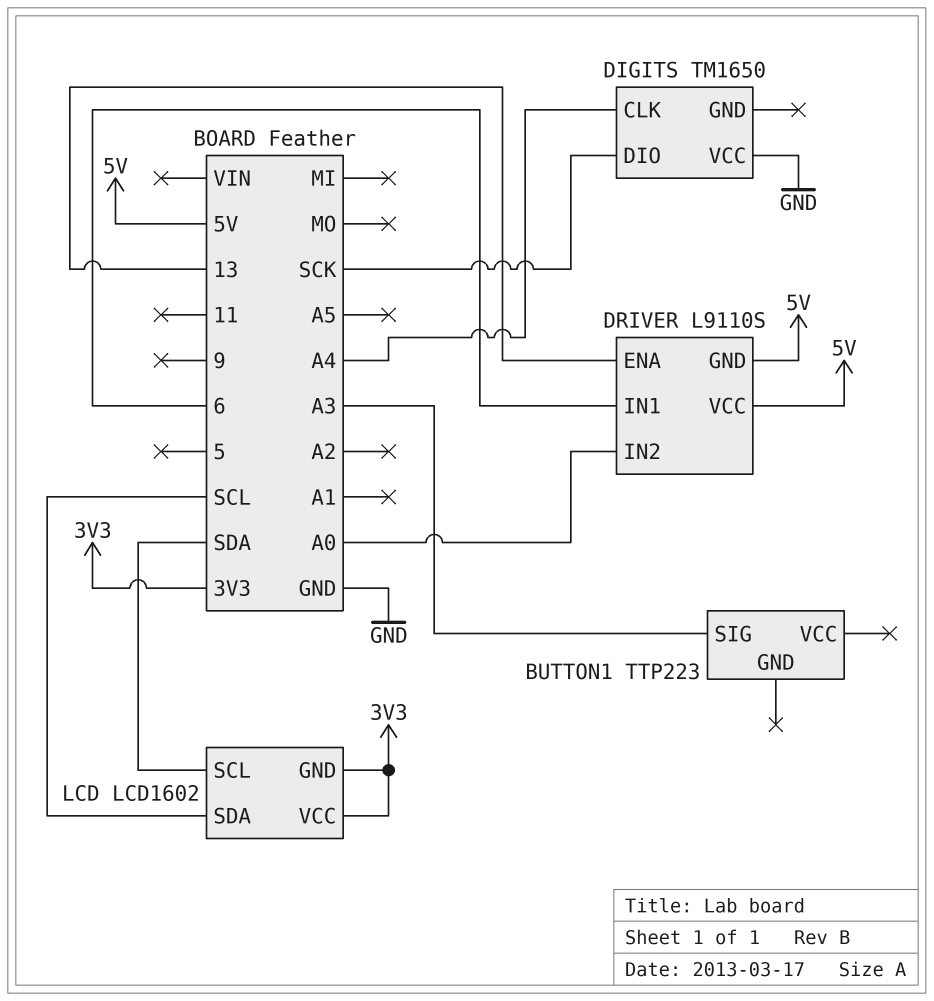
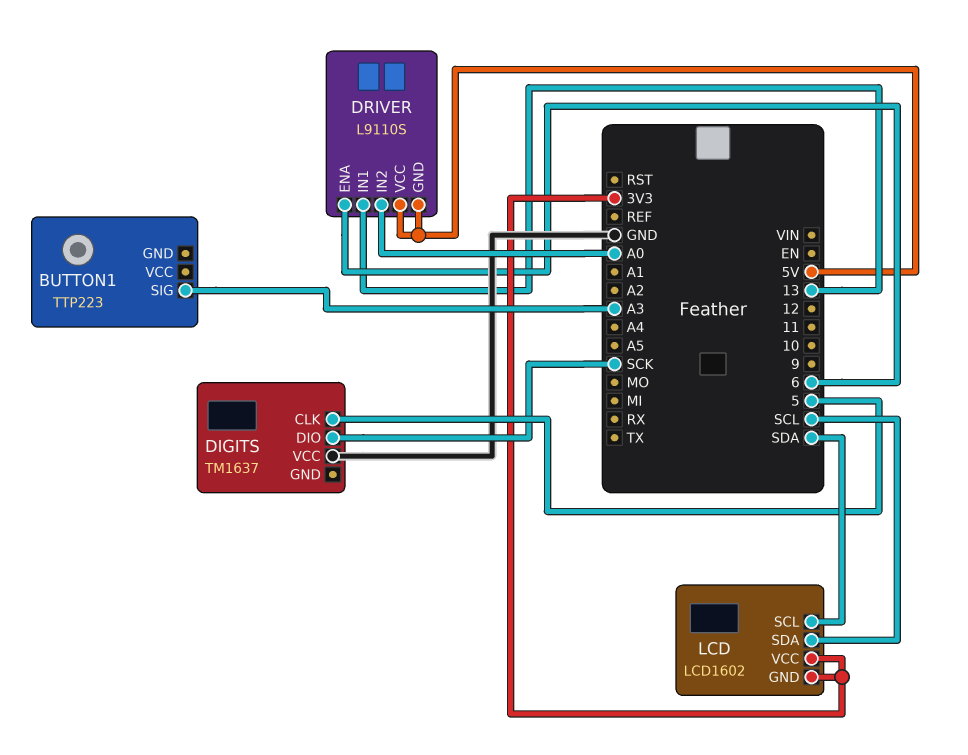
DIGITS: TM1650 -> TM1637
DIGITS pin CLK: A4 -> 5
DRIVER pin ENA: 13 -> 6
DRIVER pin IN1: 6 -> 13

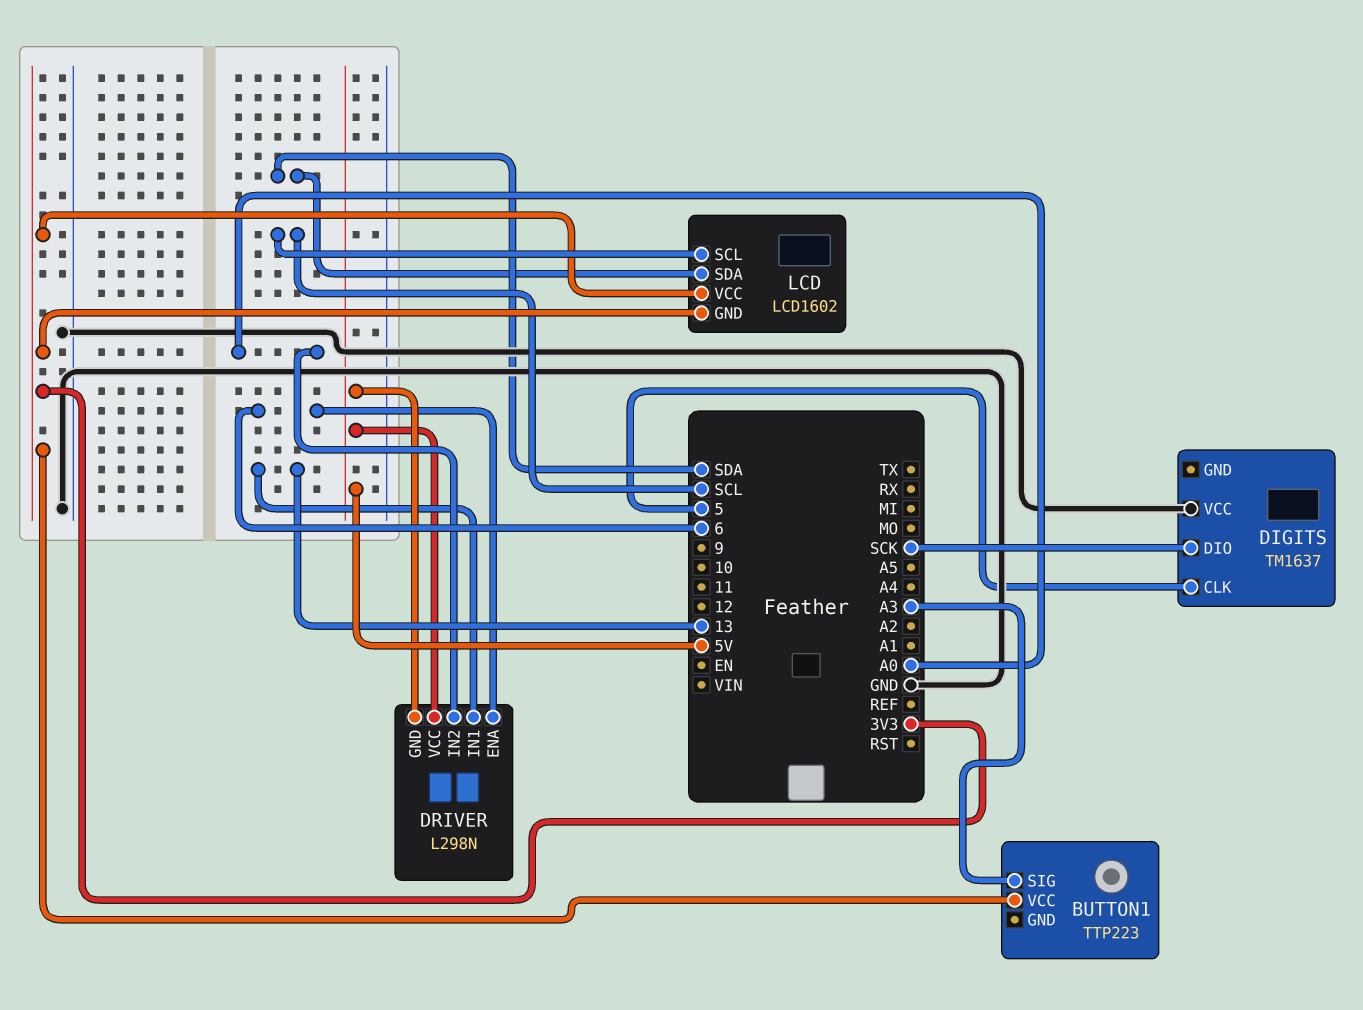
BUTTON1 pin VCC: none -> 3V3
DRIVER: L9110S -> L298N
LCD pin SCL: SDA -> SCL
LCD pin SDA: SCL -> SDA

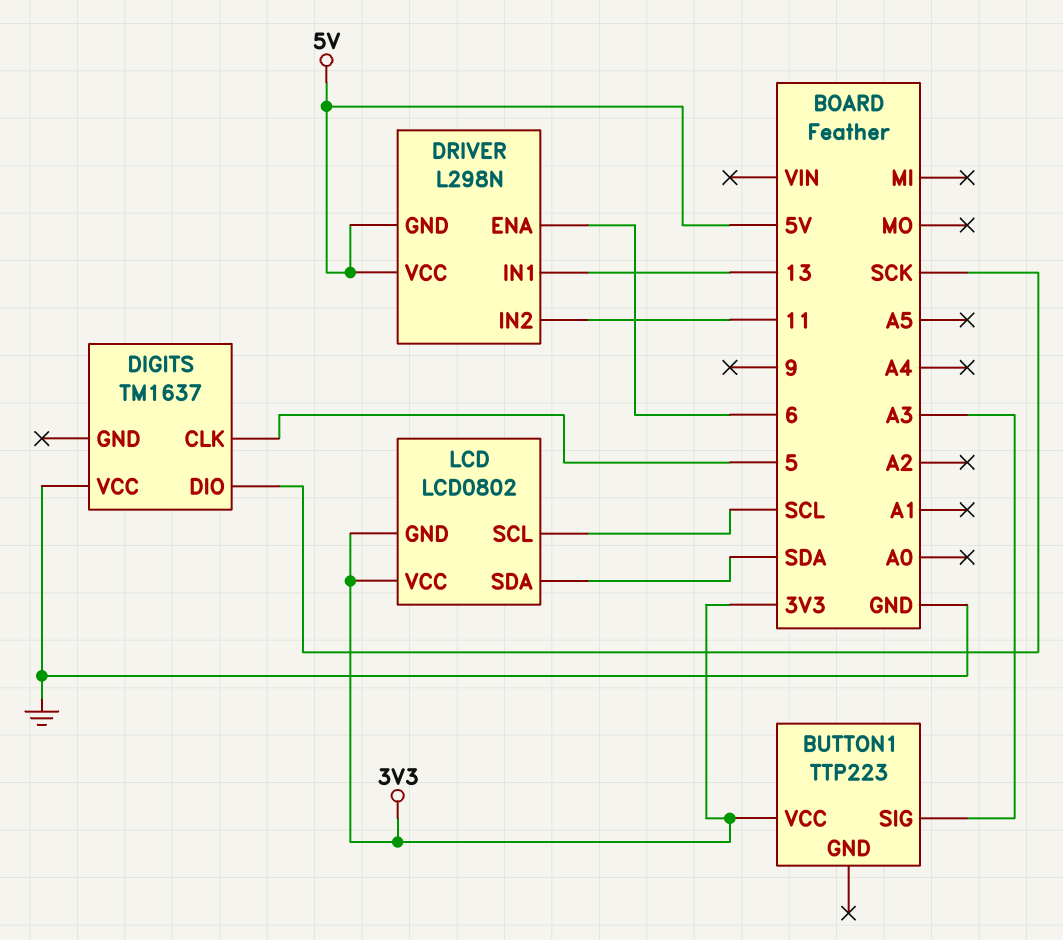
DRIVER pin IN2: A0 -> 11
LCD: LCD1602 -> LCD0802

